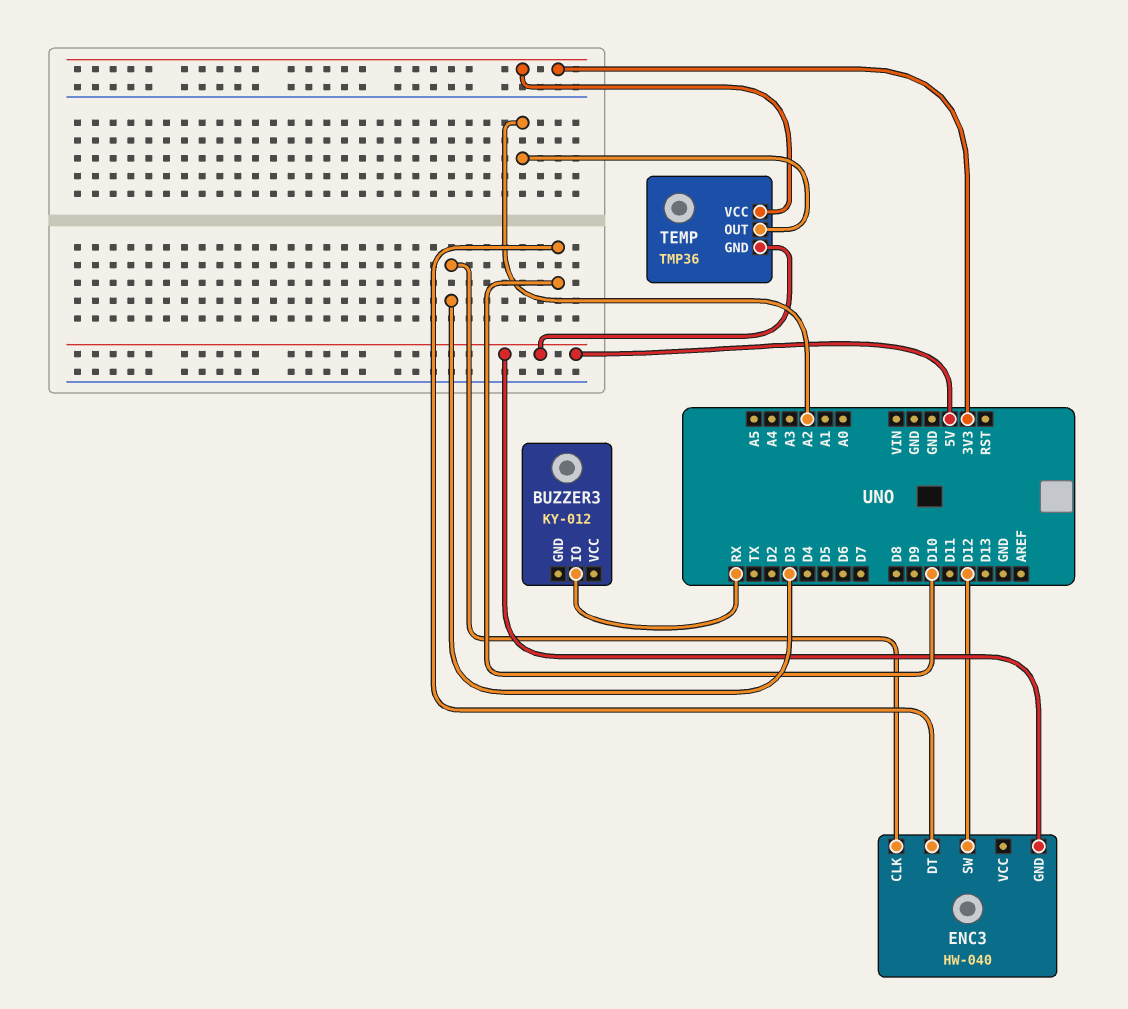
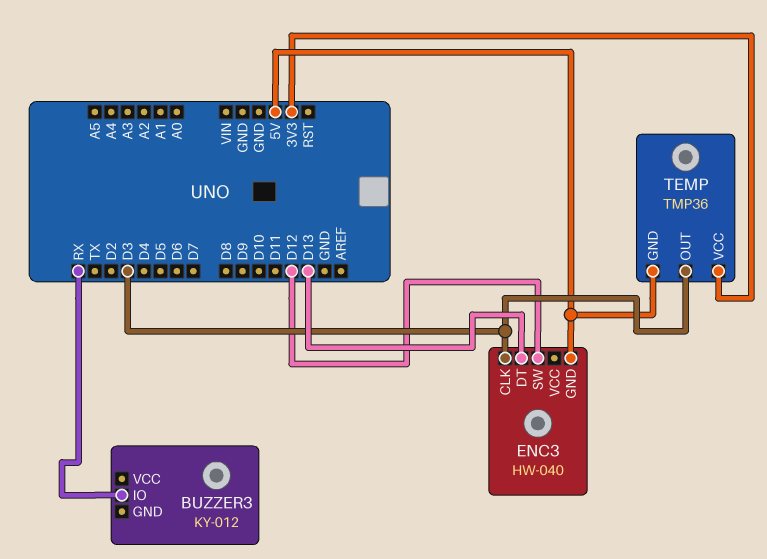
ENC3 pin DT: D10 -> D13
TEMP pin OUT: A2 -> D3

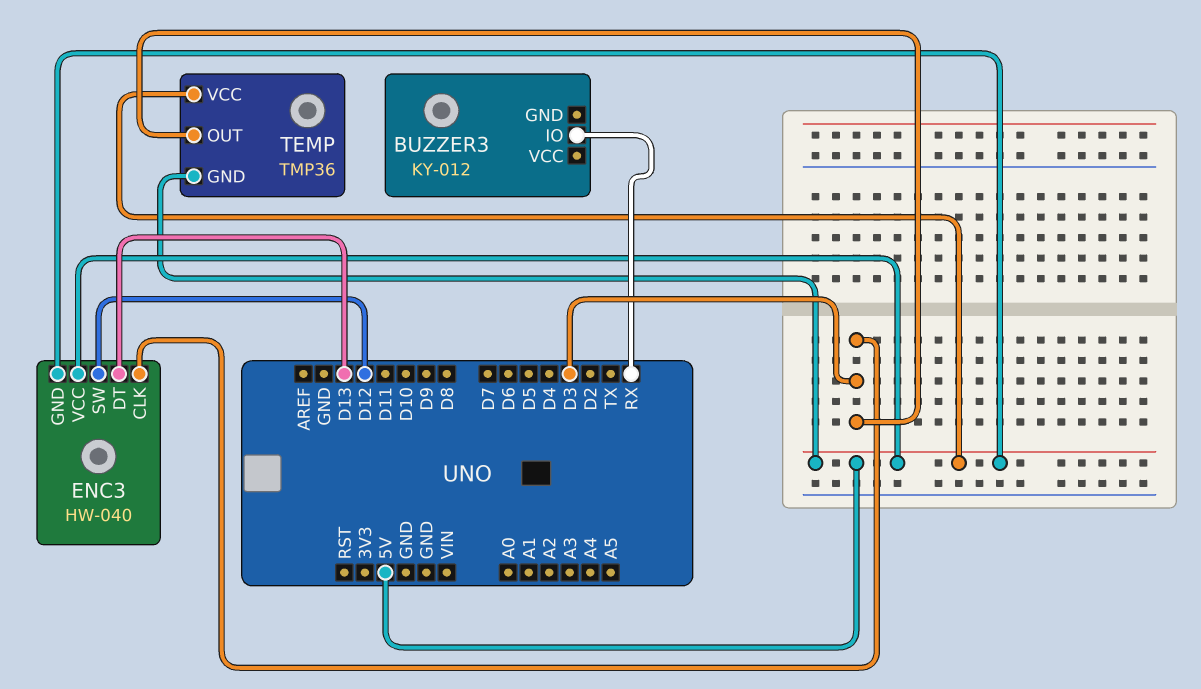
ENC3 pin VCC: none -> 5V
TEMP pin VCC: 3V3 -> 5V

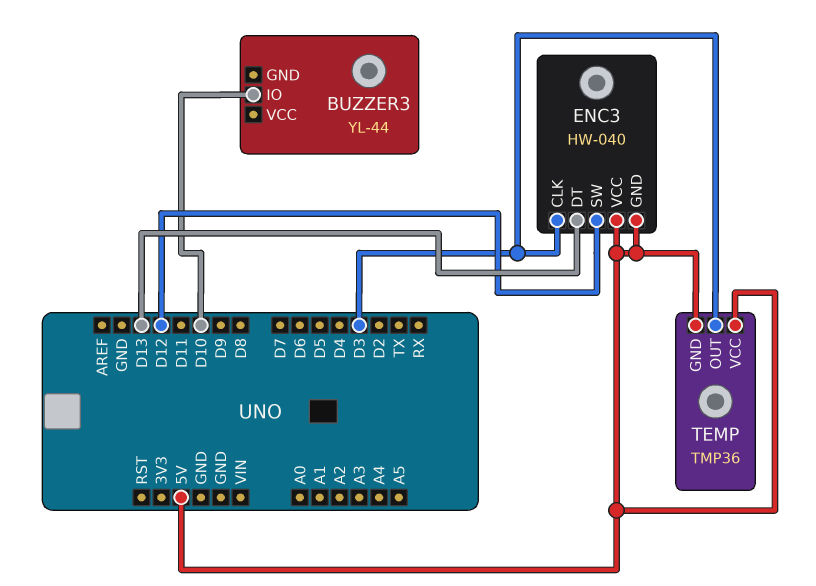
BUZZER3: KY-012 -> YL-44
BUZZER3 pin IO: RX -> D10

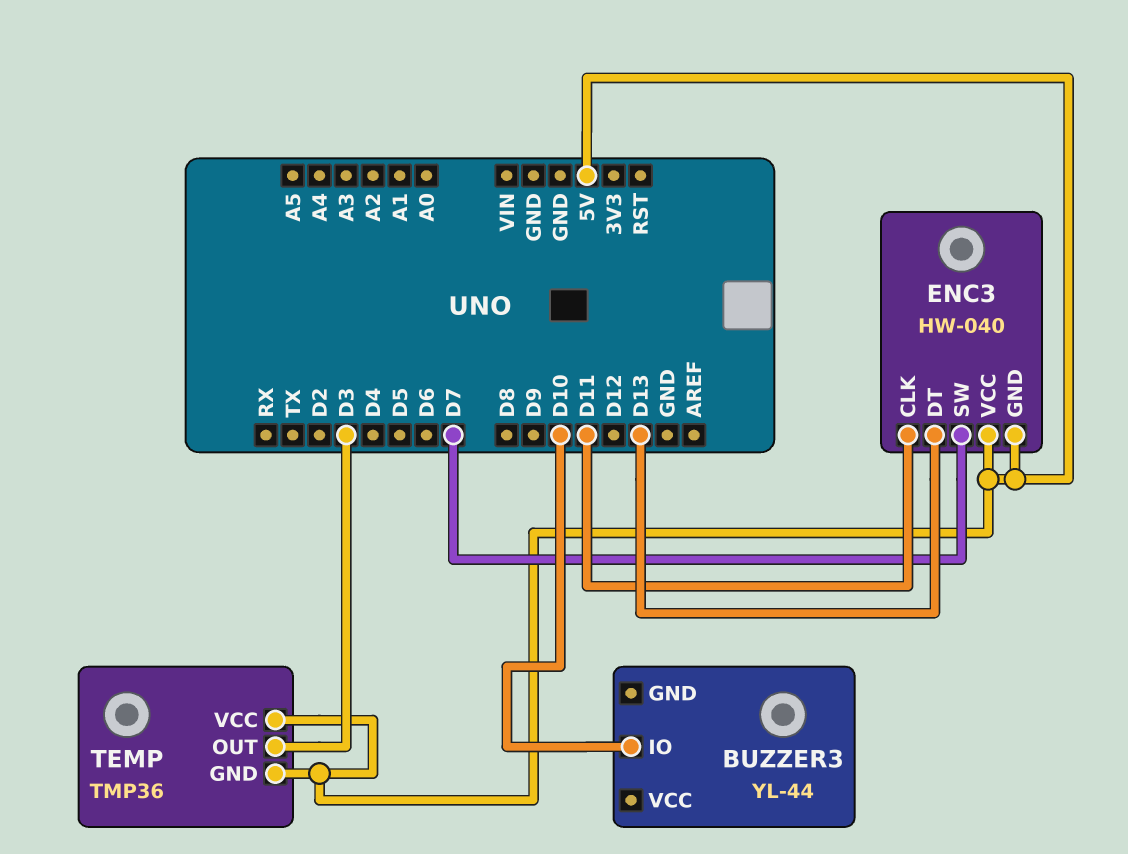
ENC3 pin CLK: D3 -> D11
ENC3 pin SW: D12 -> D7

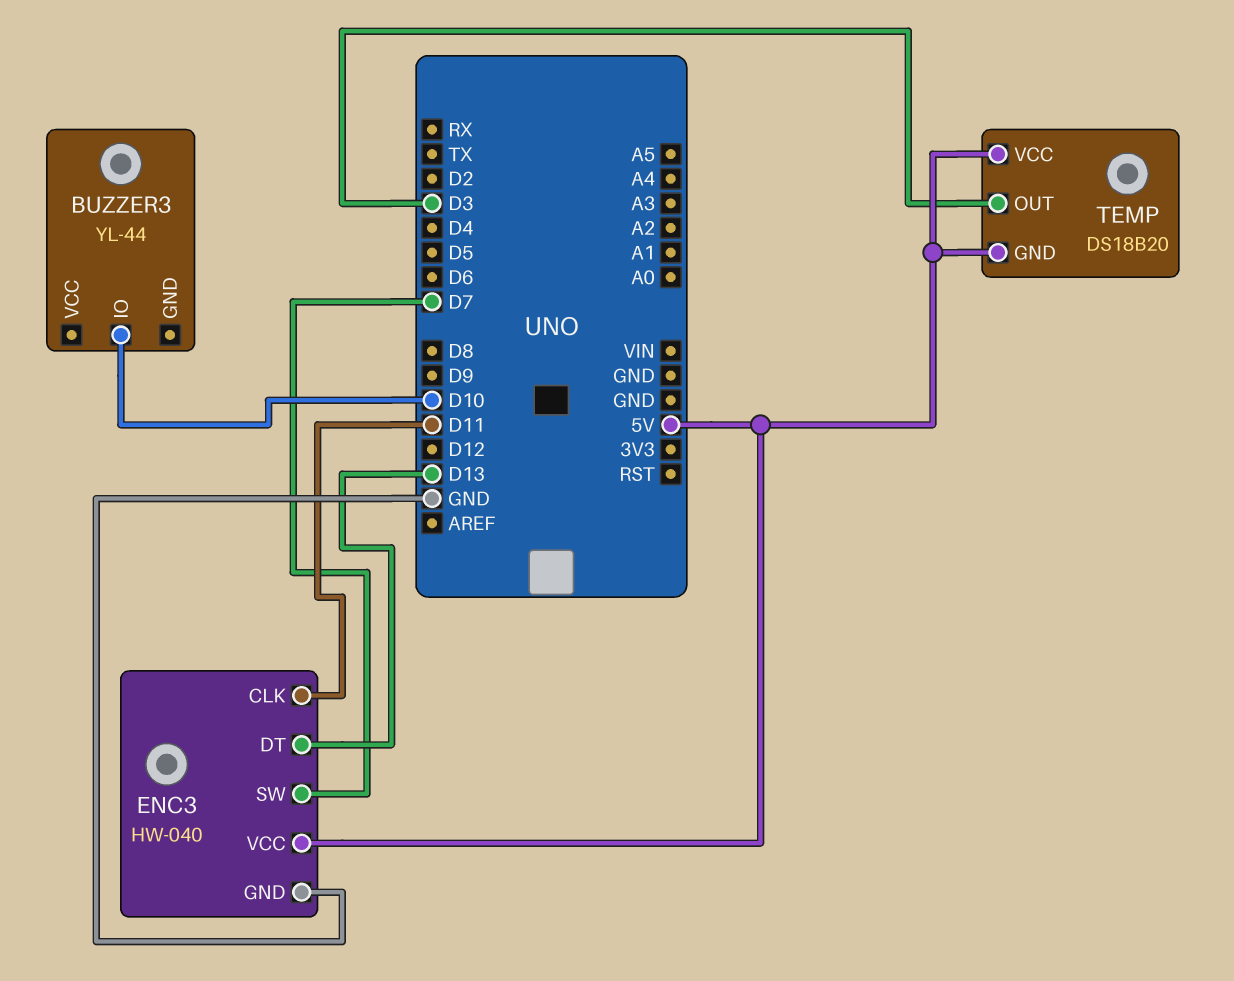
ENC3 pin GND: 5V -> GND
TEMP: TMP36 -> DS18B20

